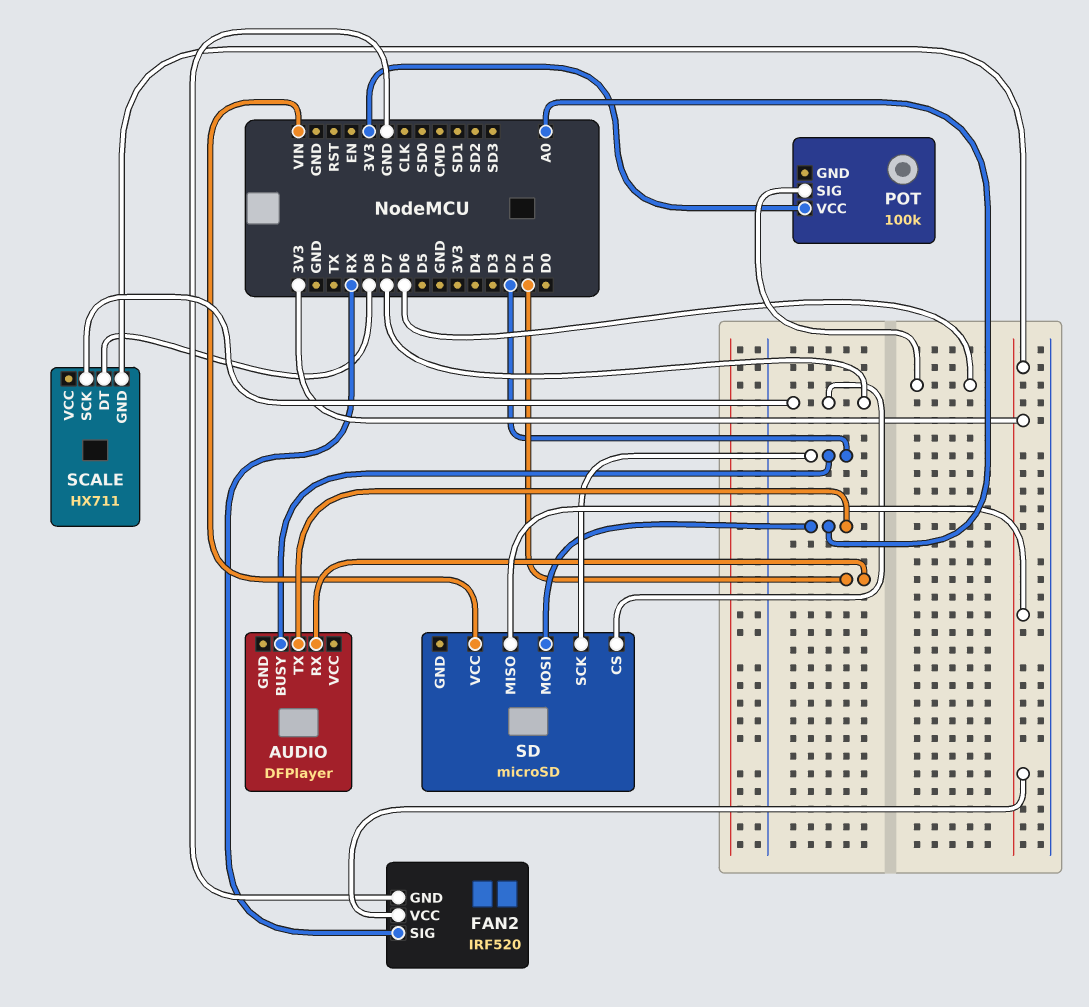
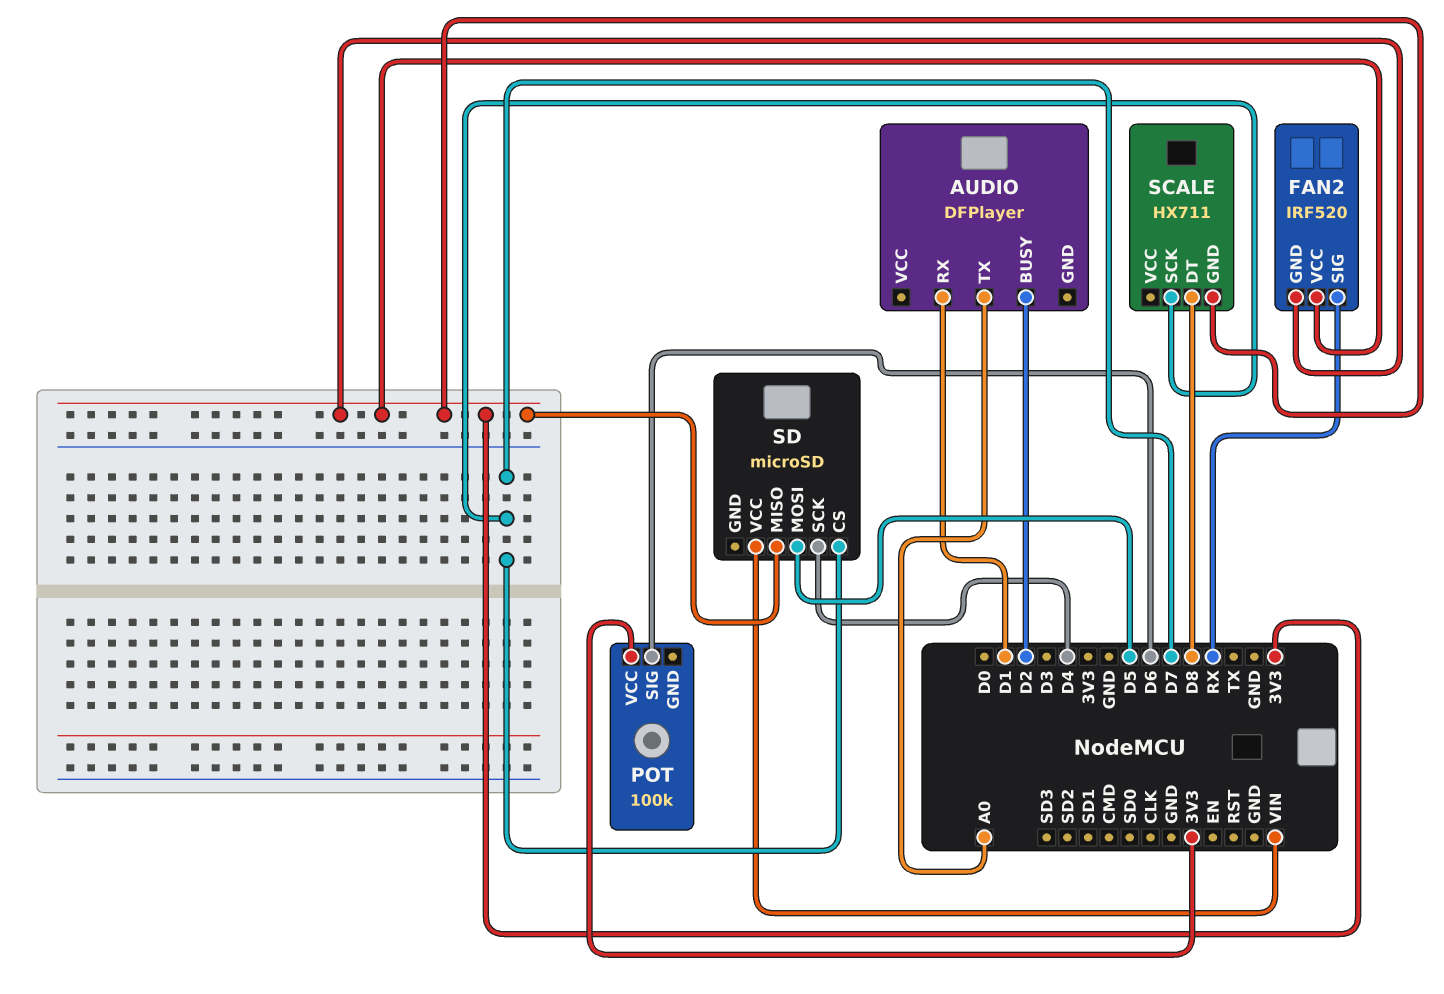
FAN2 pin GND: GND -> 3V3
SD pin MOSI: A0 -> D5
SD pin SCK: D2 -> D4

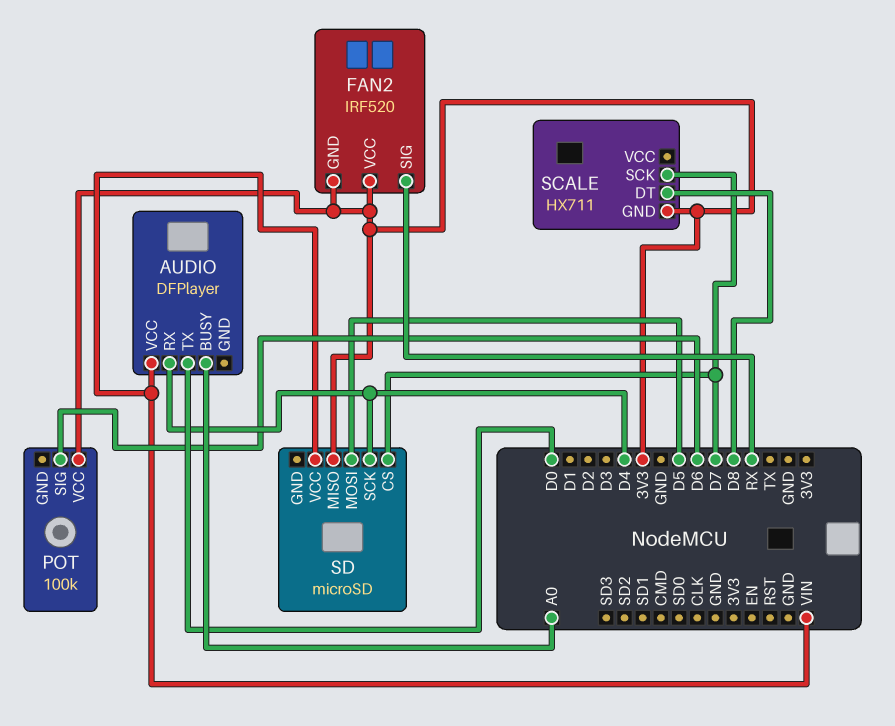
AUDIO pin BUSY: D2 -> A0
AUDIO pin RX: D1 -> D4
AUDIO pin TX: A0 -> D0
AUDIO pin VCC: none -> VIN

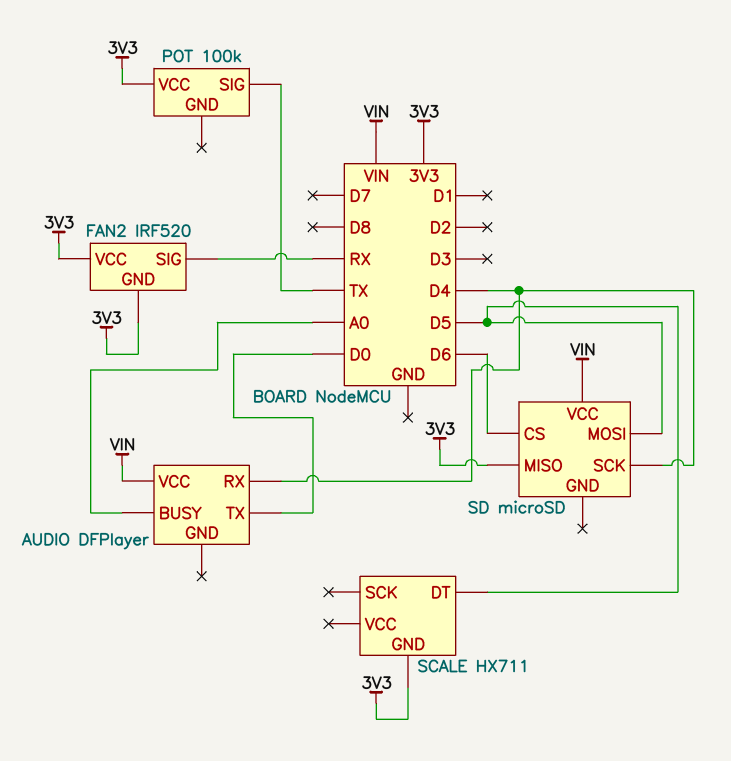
POT pin SIG: D6 -> TX
SCALE pin DT: D8 -> D5
SCALE pin SCK: D7 -> none
SD pin CS: D7 -> D6

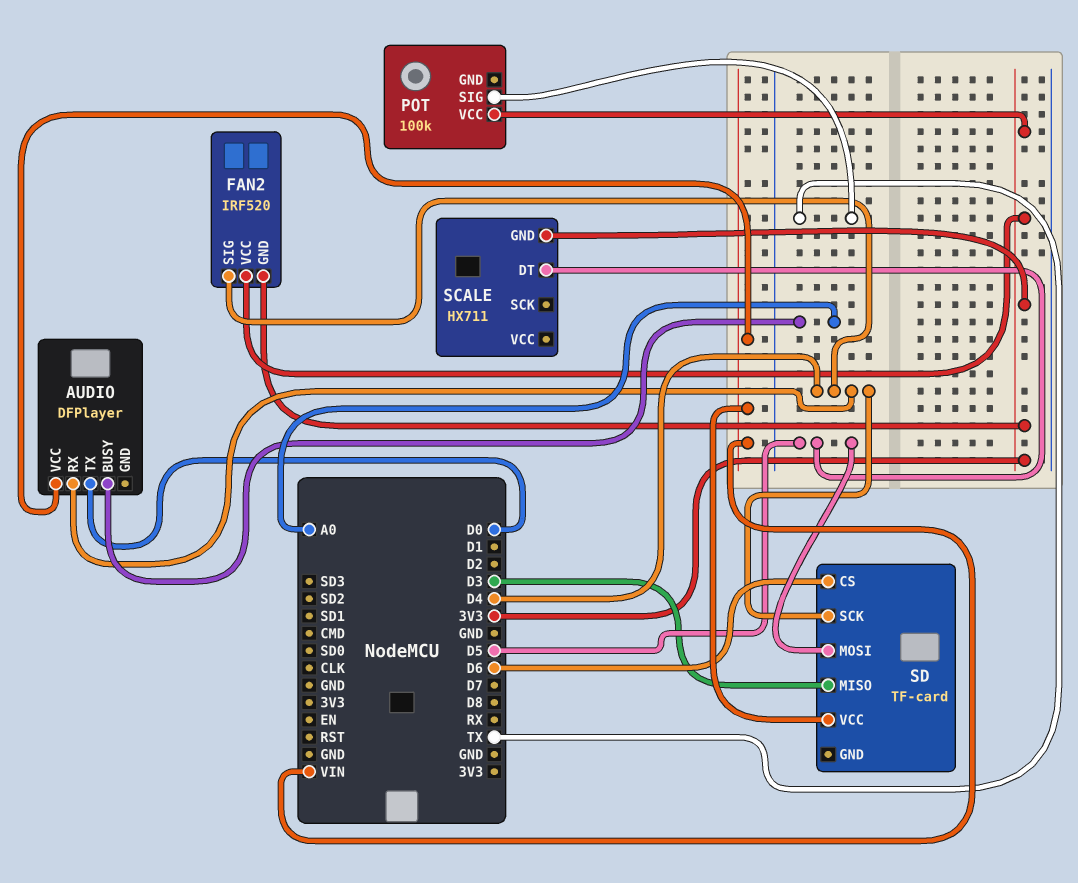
FAN2 pin SIG: RX -> D4
SD: microSD -> TF-card
SD pin MISO: 3V3 -> D3

